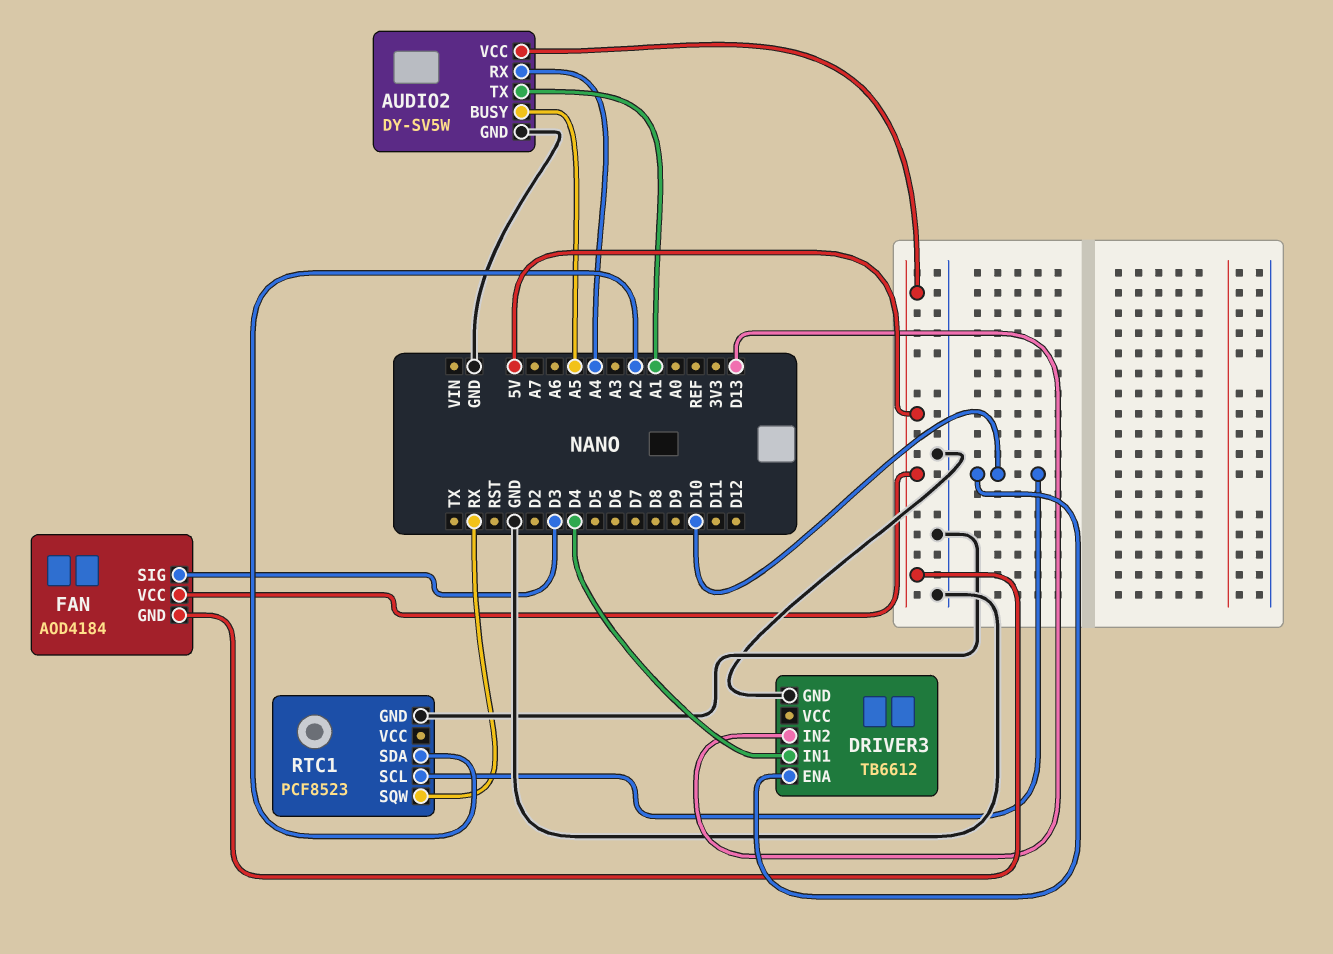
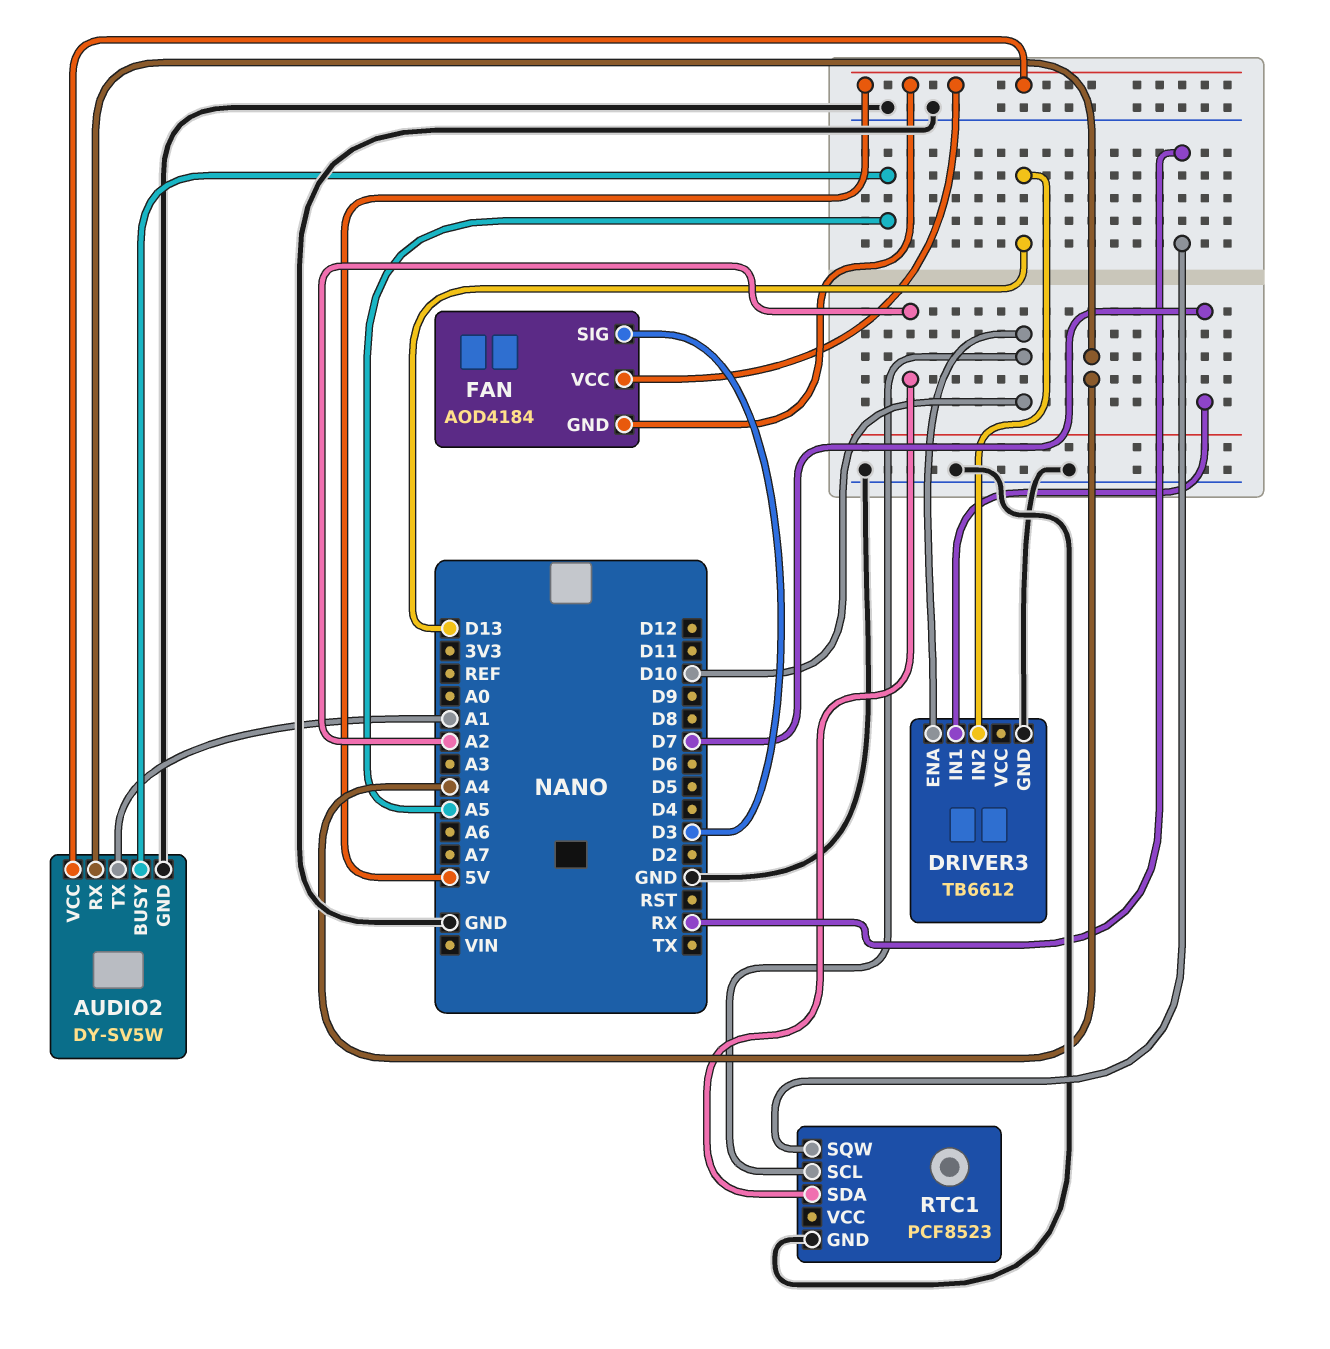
DRIVER3 pin IN1: D4 -> D7

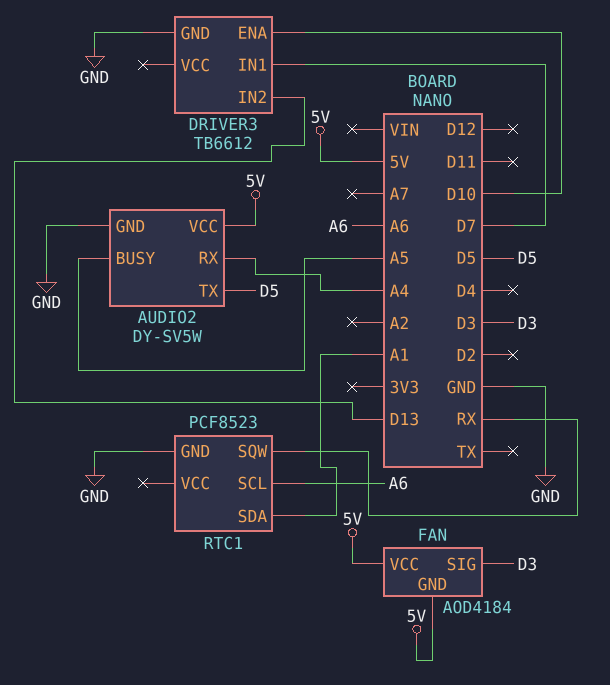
AUDIO2 pin TX: A1 -> D5
RTC1 pin SCL: D10 -> A6
RTC1 pin SDA: A2 -> A1

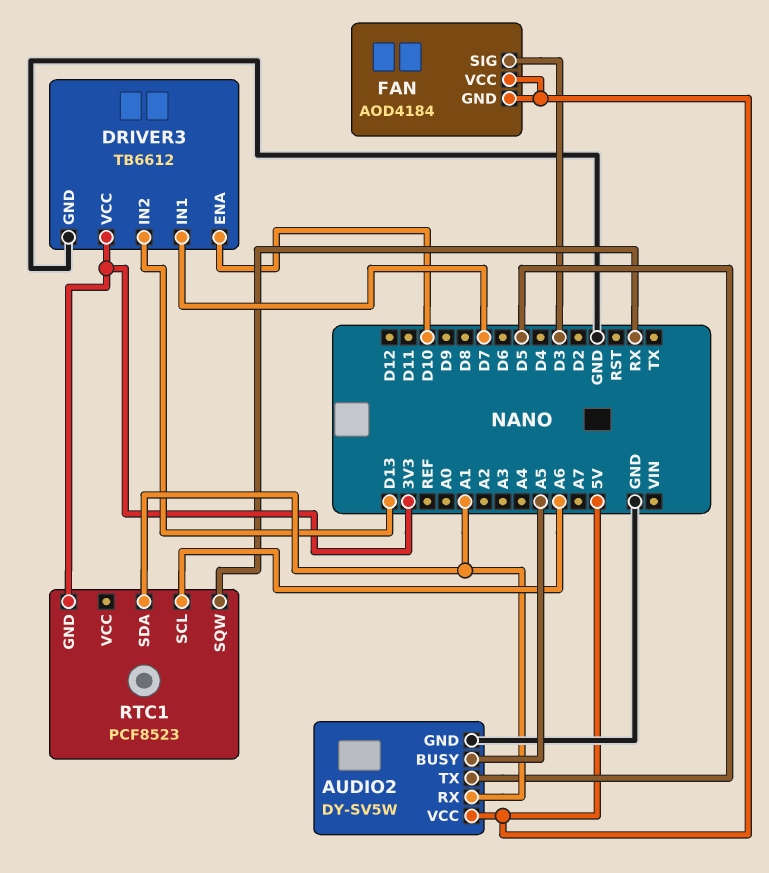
AUDIO2 pin RX: A4 -> A1
DRIVER3 pin VCC: none -> 3V3
RTC1 pin GND: GND -> 3V3

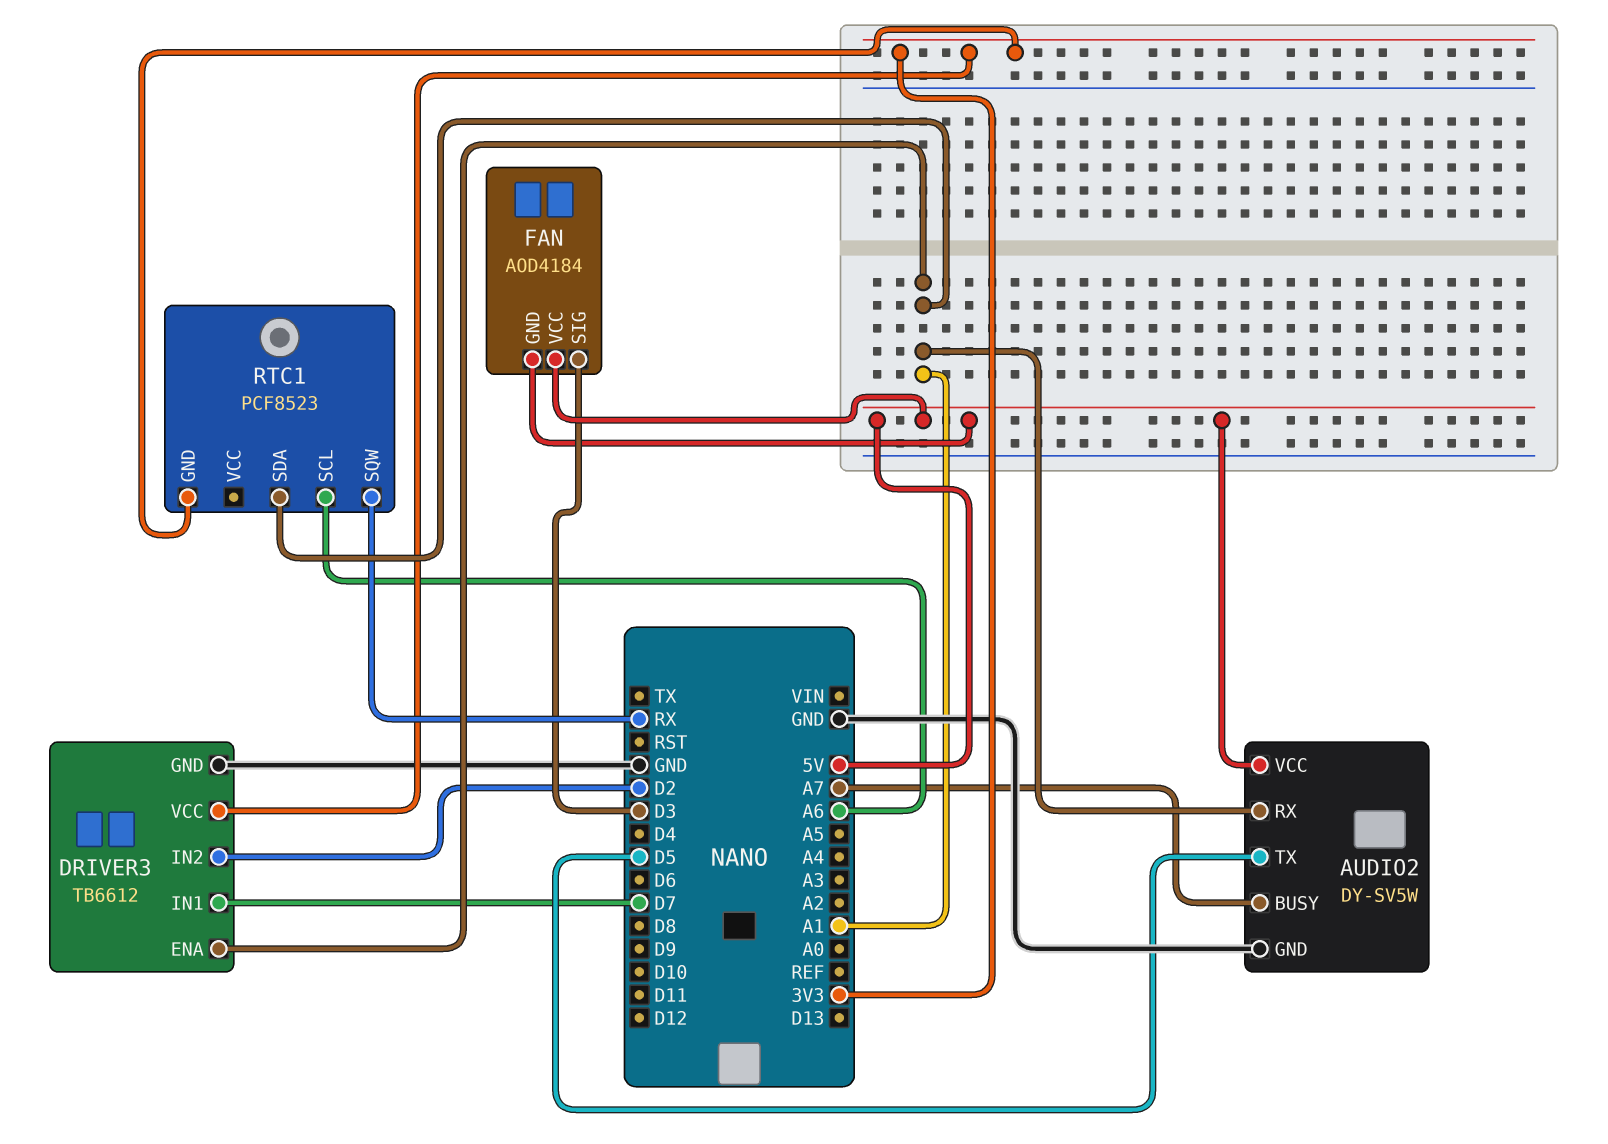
AUDIO2 pin BUSY: A5 -> A7
DRIVER3 pin ENA: D10 -> A1
DRIVER3 pin IN2: D13 -> D2

